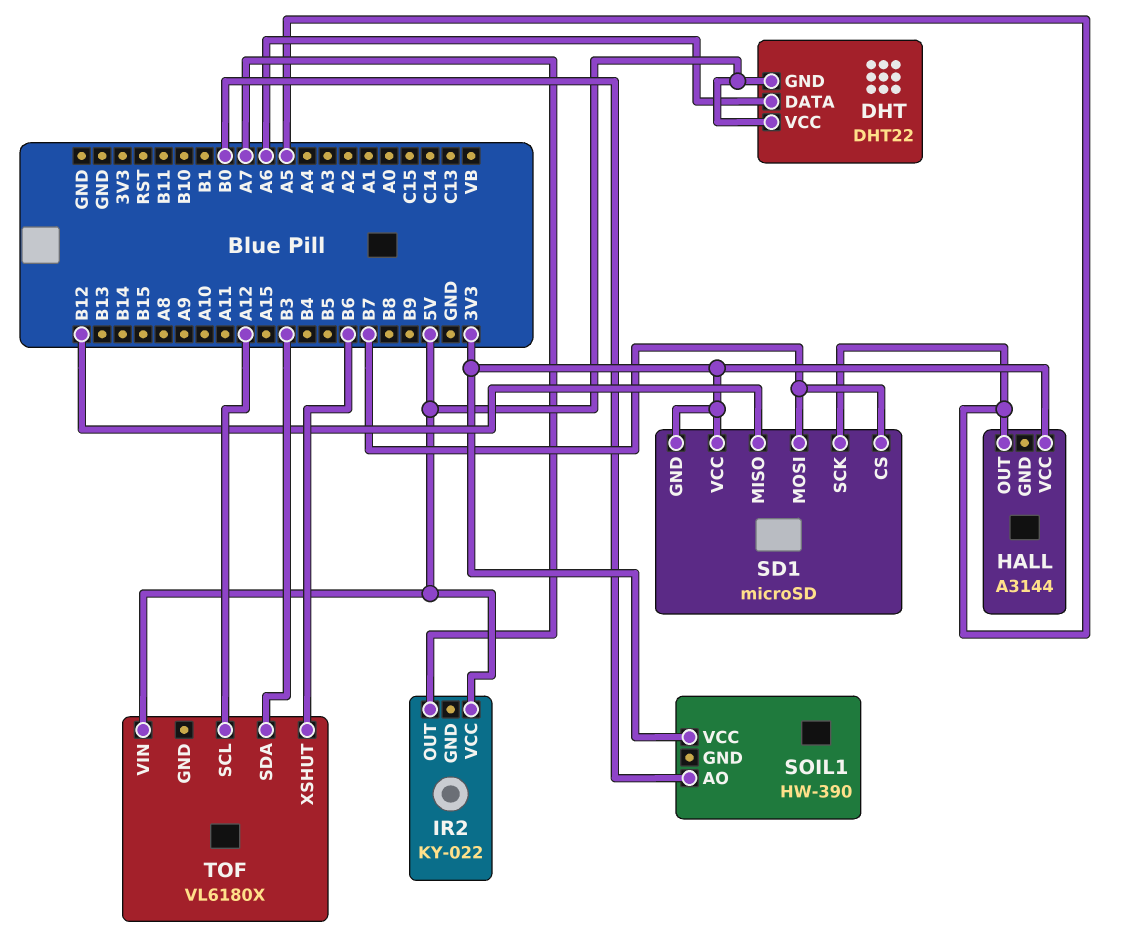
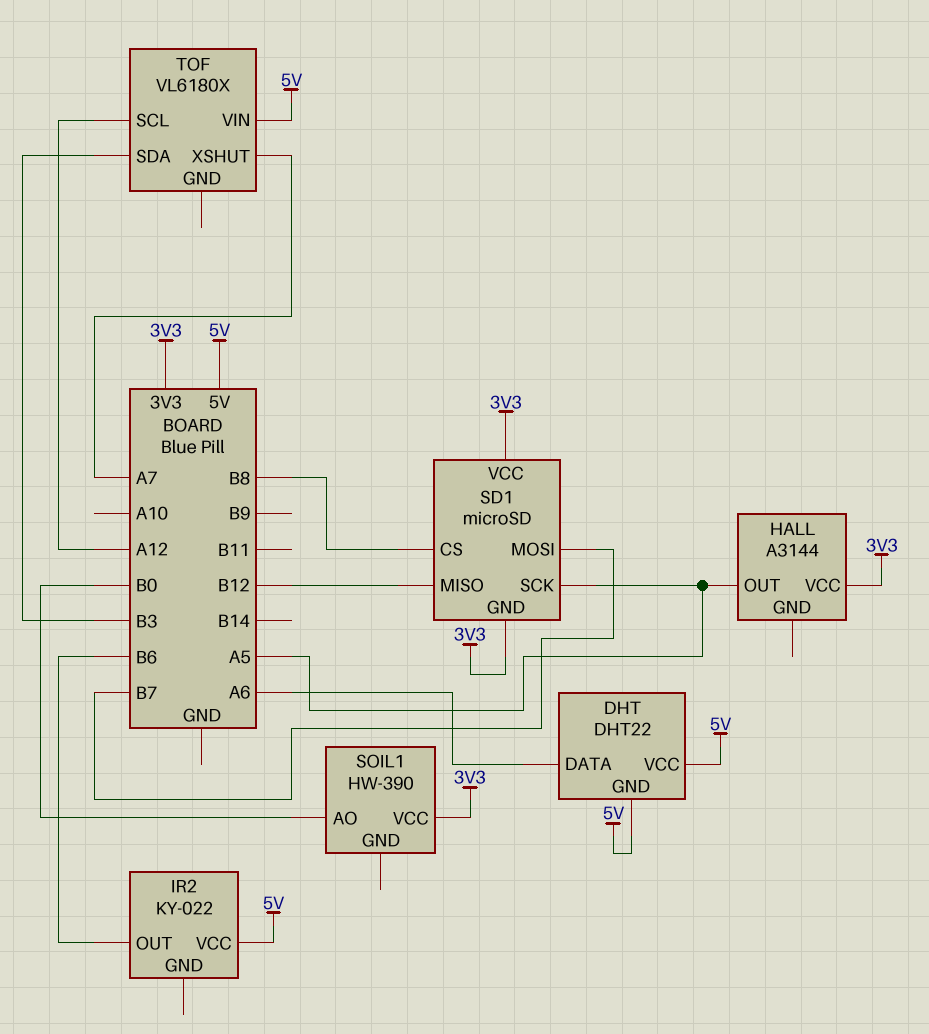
IR2 pin OUT: A7 -> B6
SD1 pin CS: B7 -> B8
TOF pin XSHUT: B6 -> A7

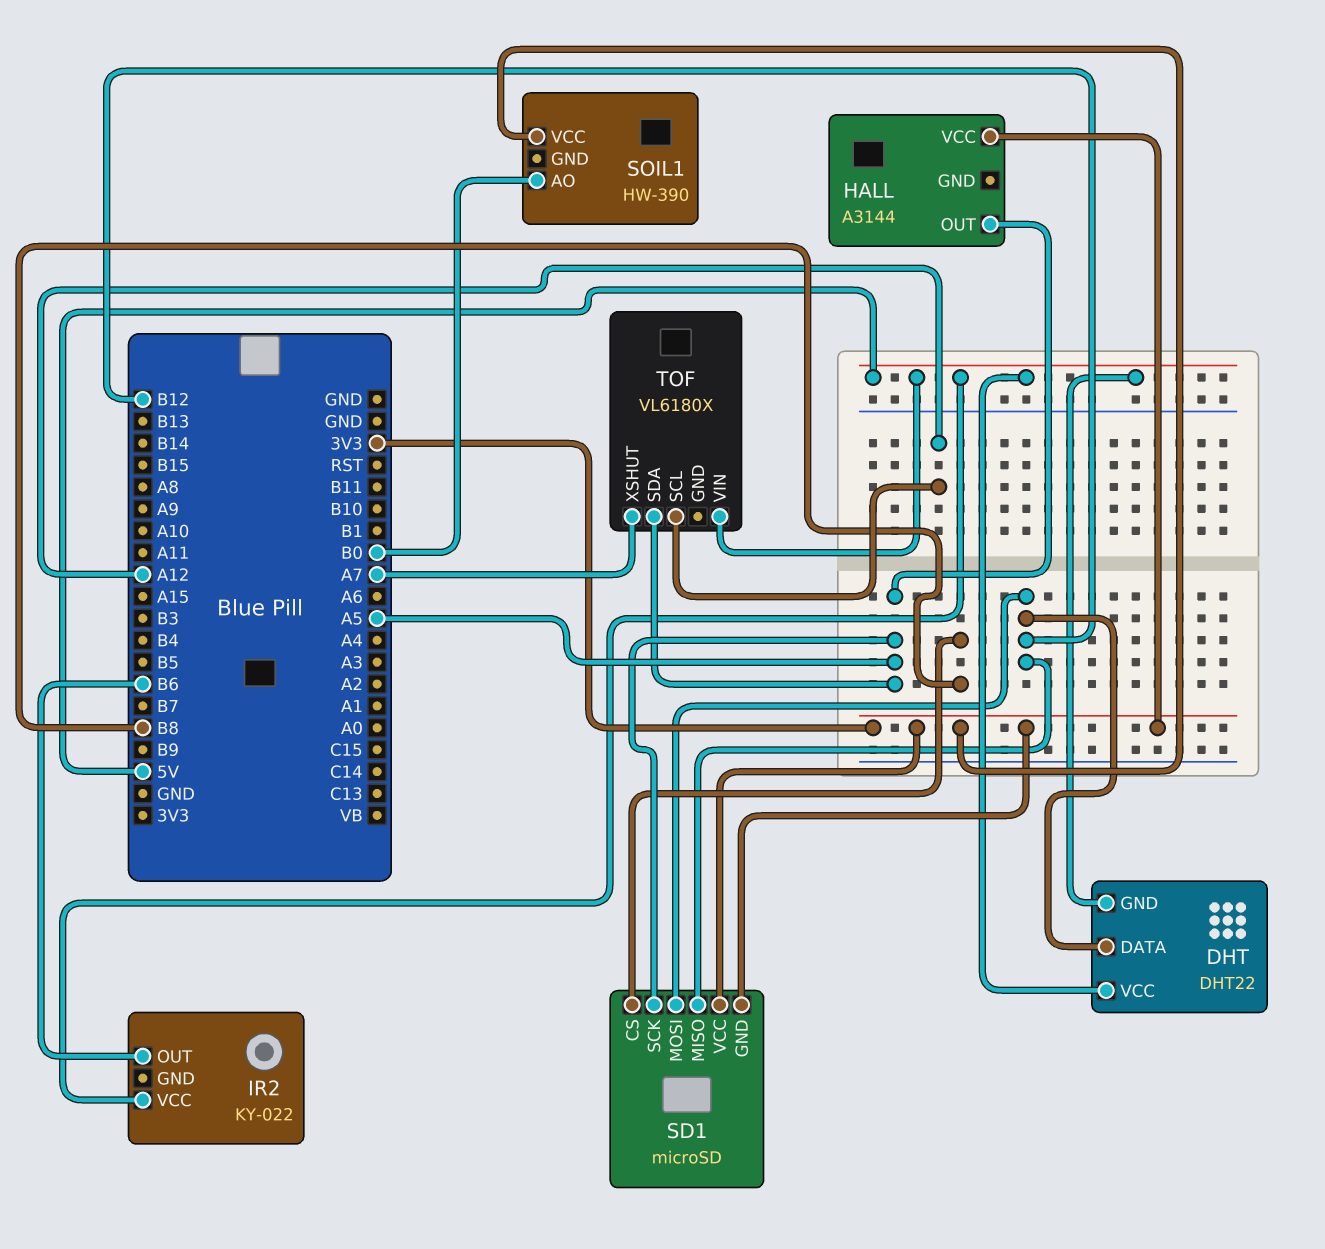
DHT pin DATA: A6 -> B12
SD1 pin MOSI: B7 -> B12
TOF pin SDA: B3 -> A5

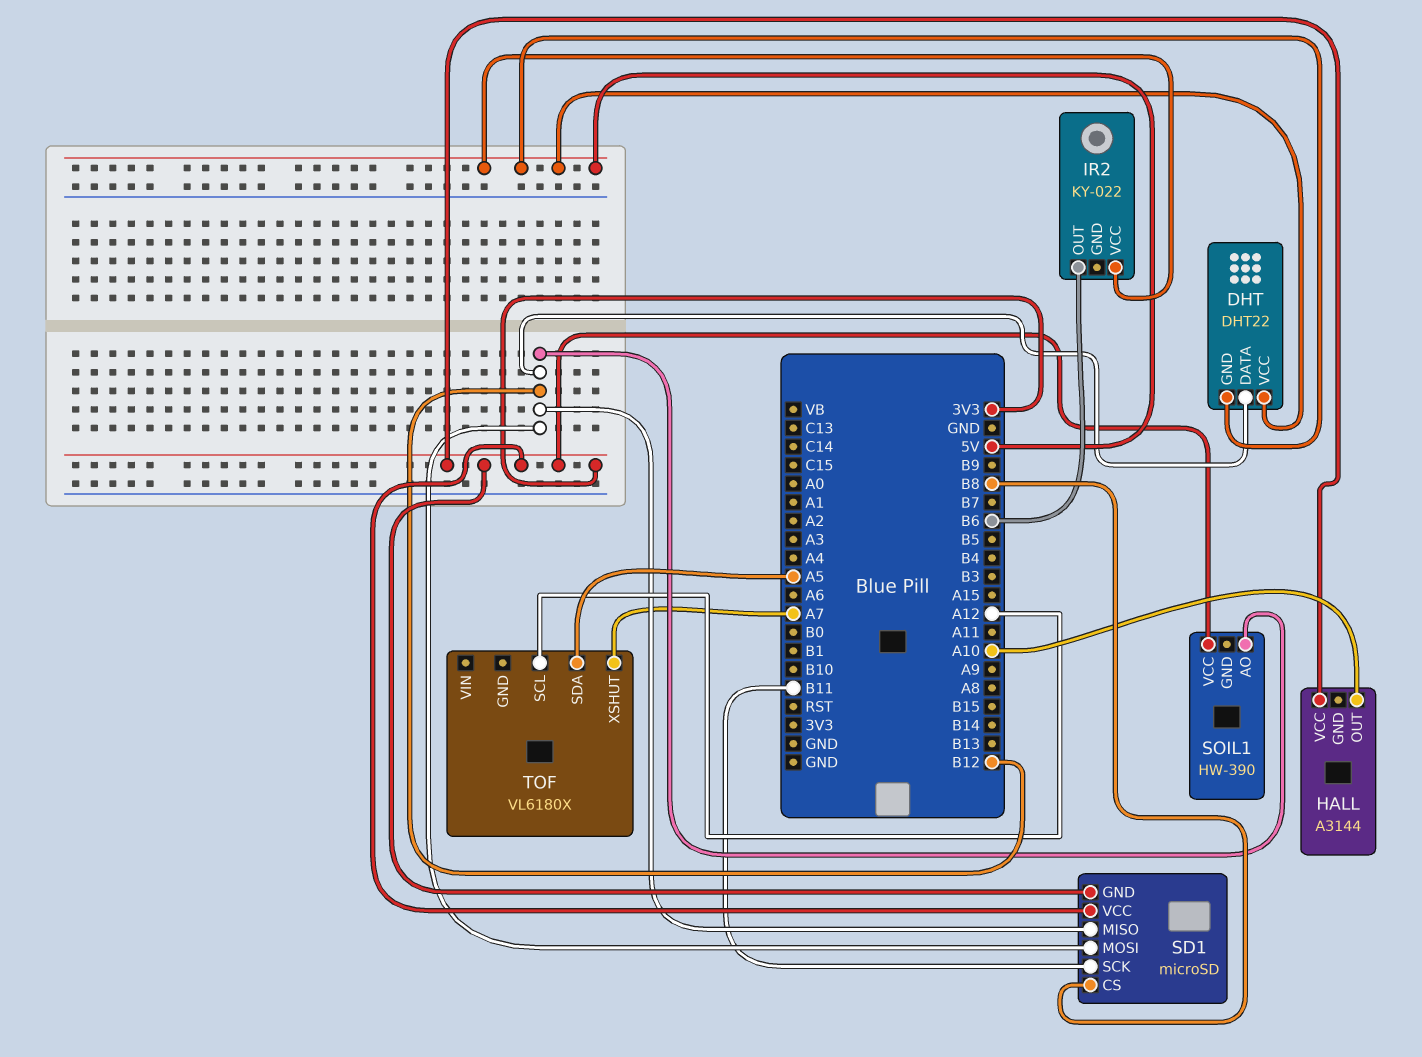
HALL pin OUT: A5 -> A10
SD1 pin SCK: A5 -> B11
SOIL1 pin AO: B0 -> B12
TOF pin VIN: 5V -> none

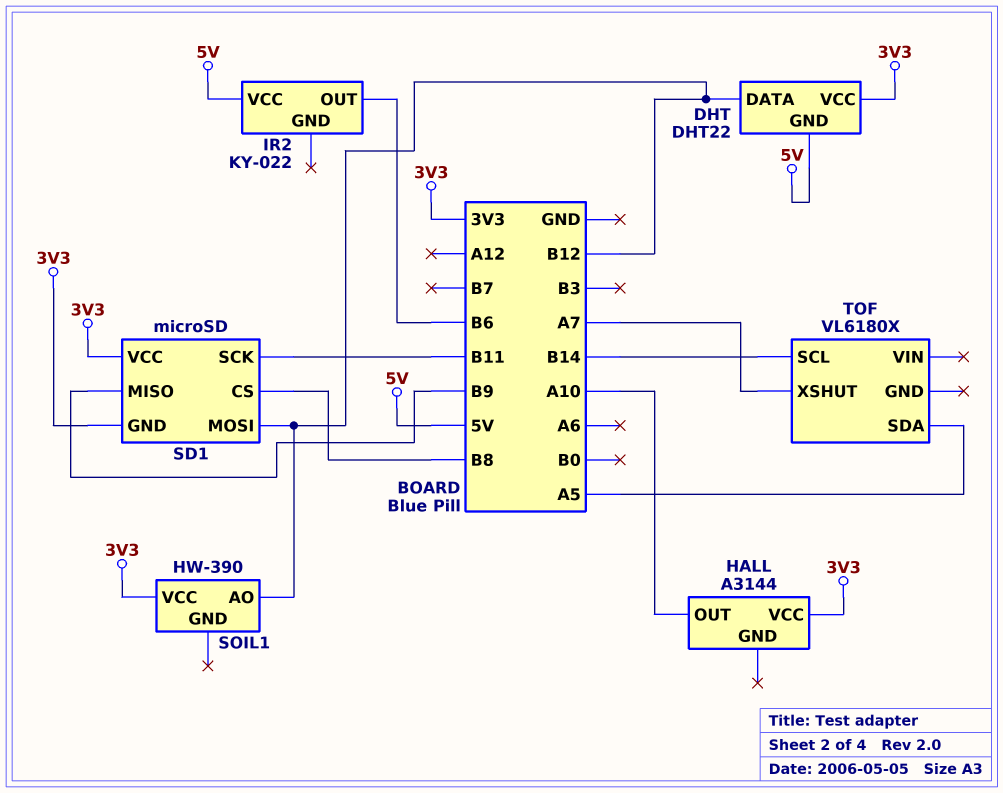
DHT pin VCC: 5V -> 3V3
SD1 pin MISO: B12 -> B9
TOF pin SCL: A12 -> B14

